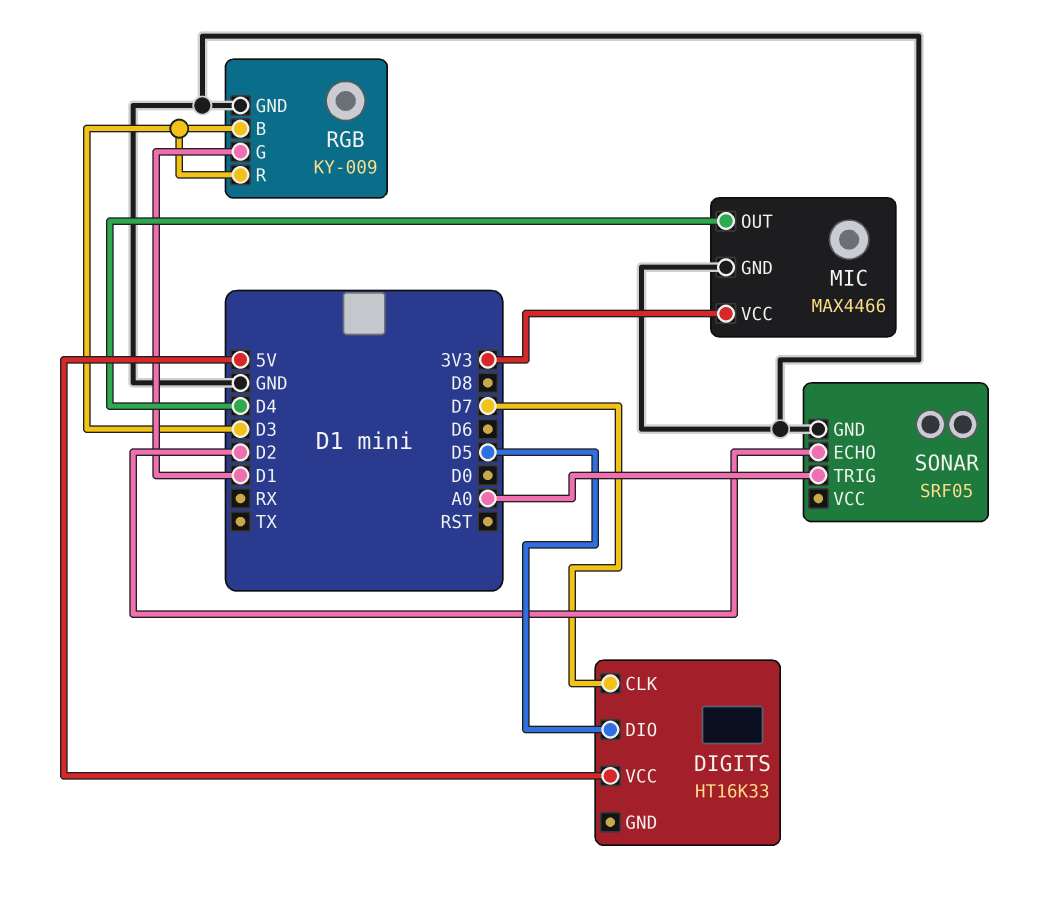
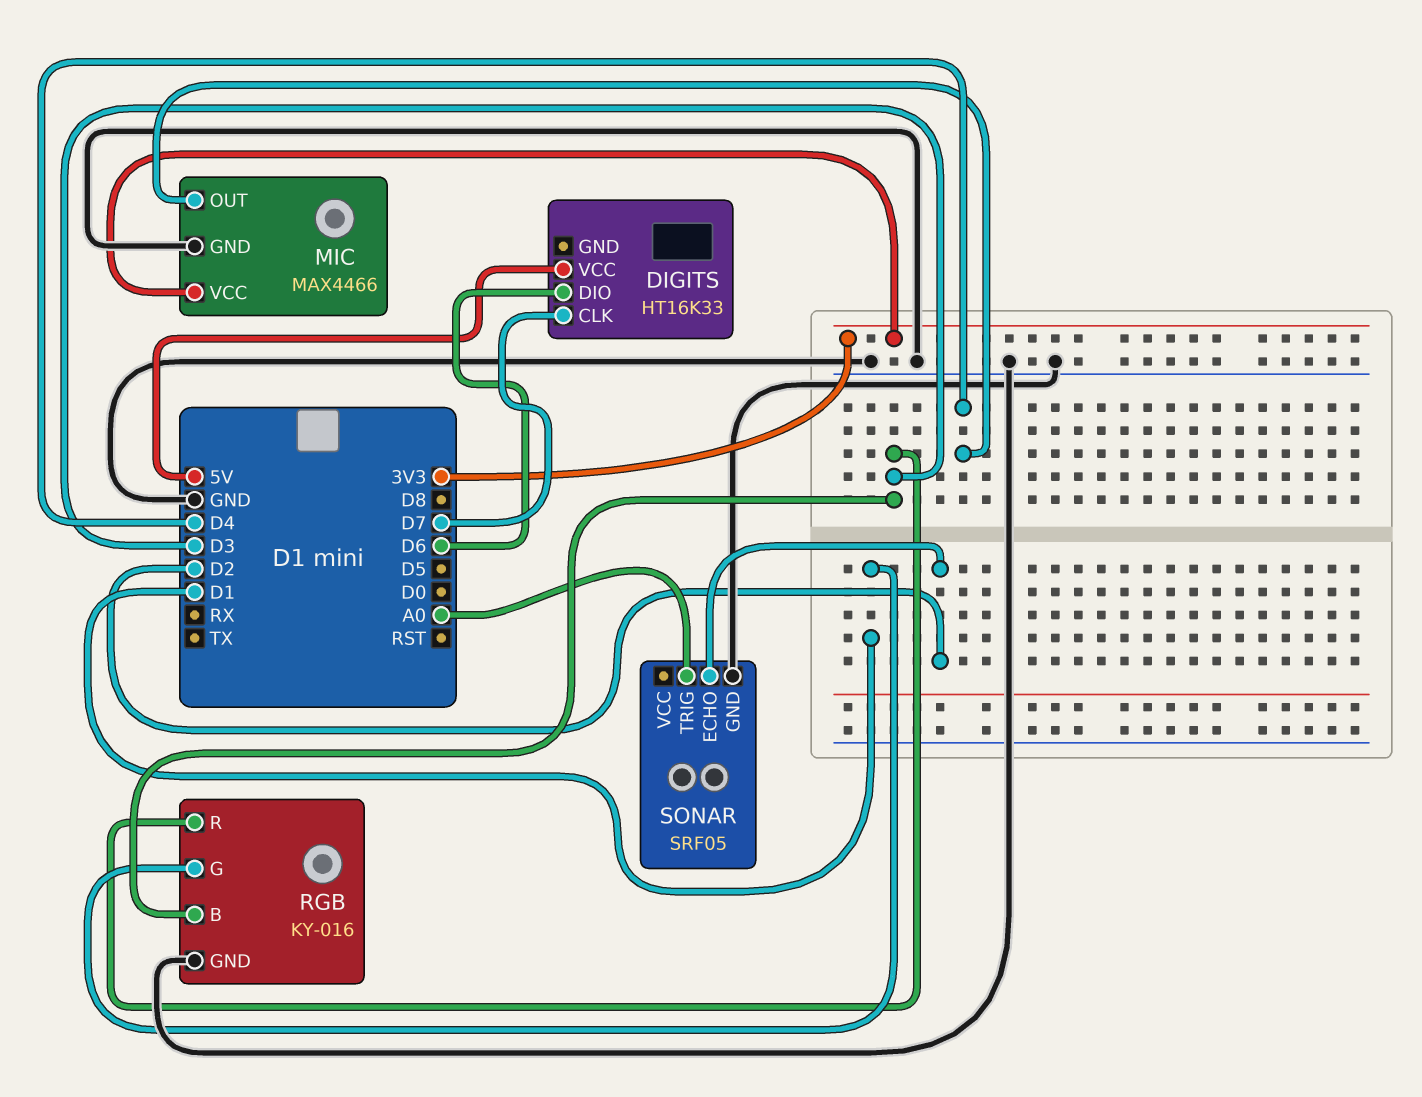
DIGITS pin DIO: D5 -> D6
RGB: KY-009 -> KY-016

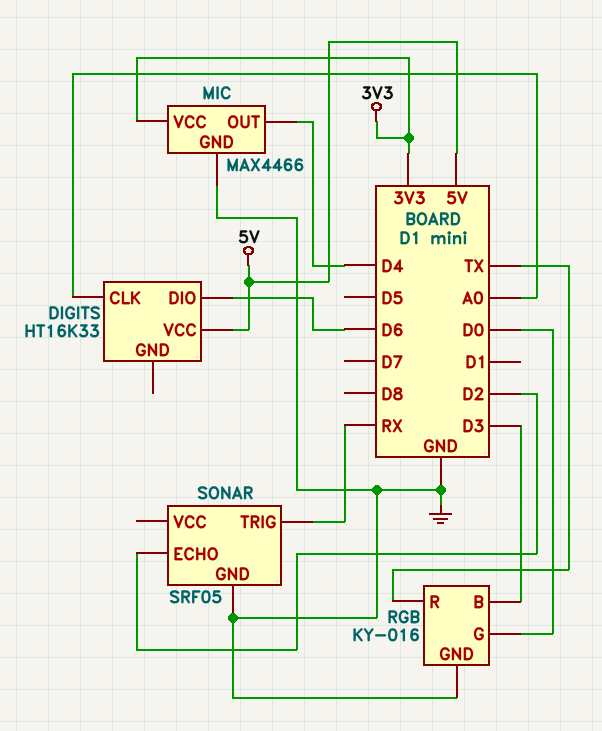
DIGITS pin CLK: D7 -> A0
RGB pin G: D1 -> D0
RGB pin R: D3 -> TX
SONAR pin TRIG: A0 -> RX

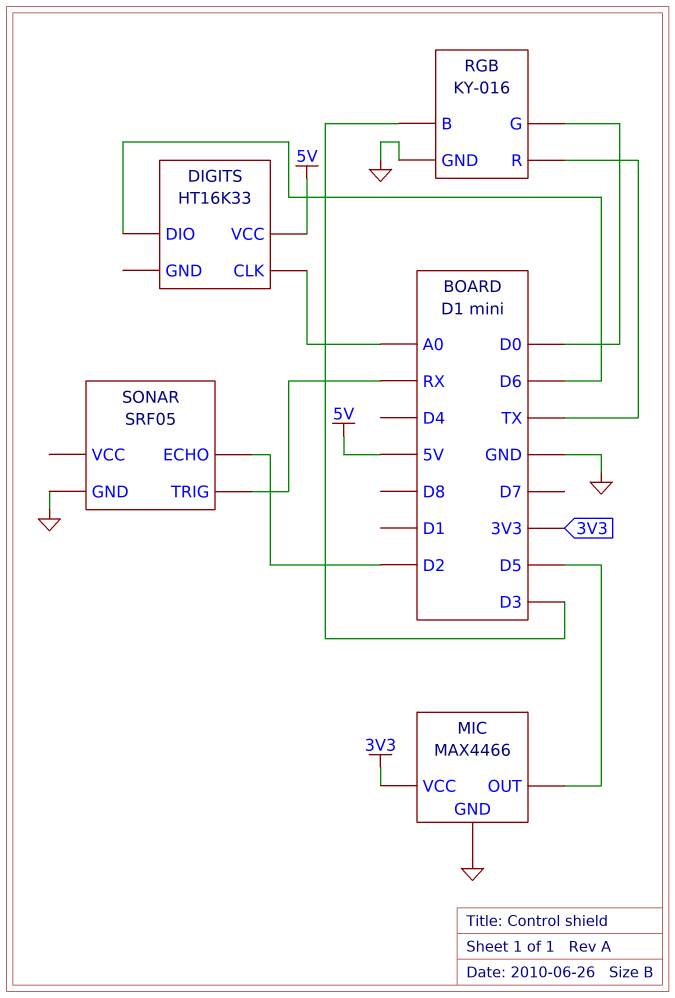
MIC pin OUT: D4 -> D5

